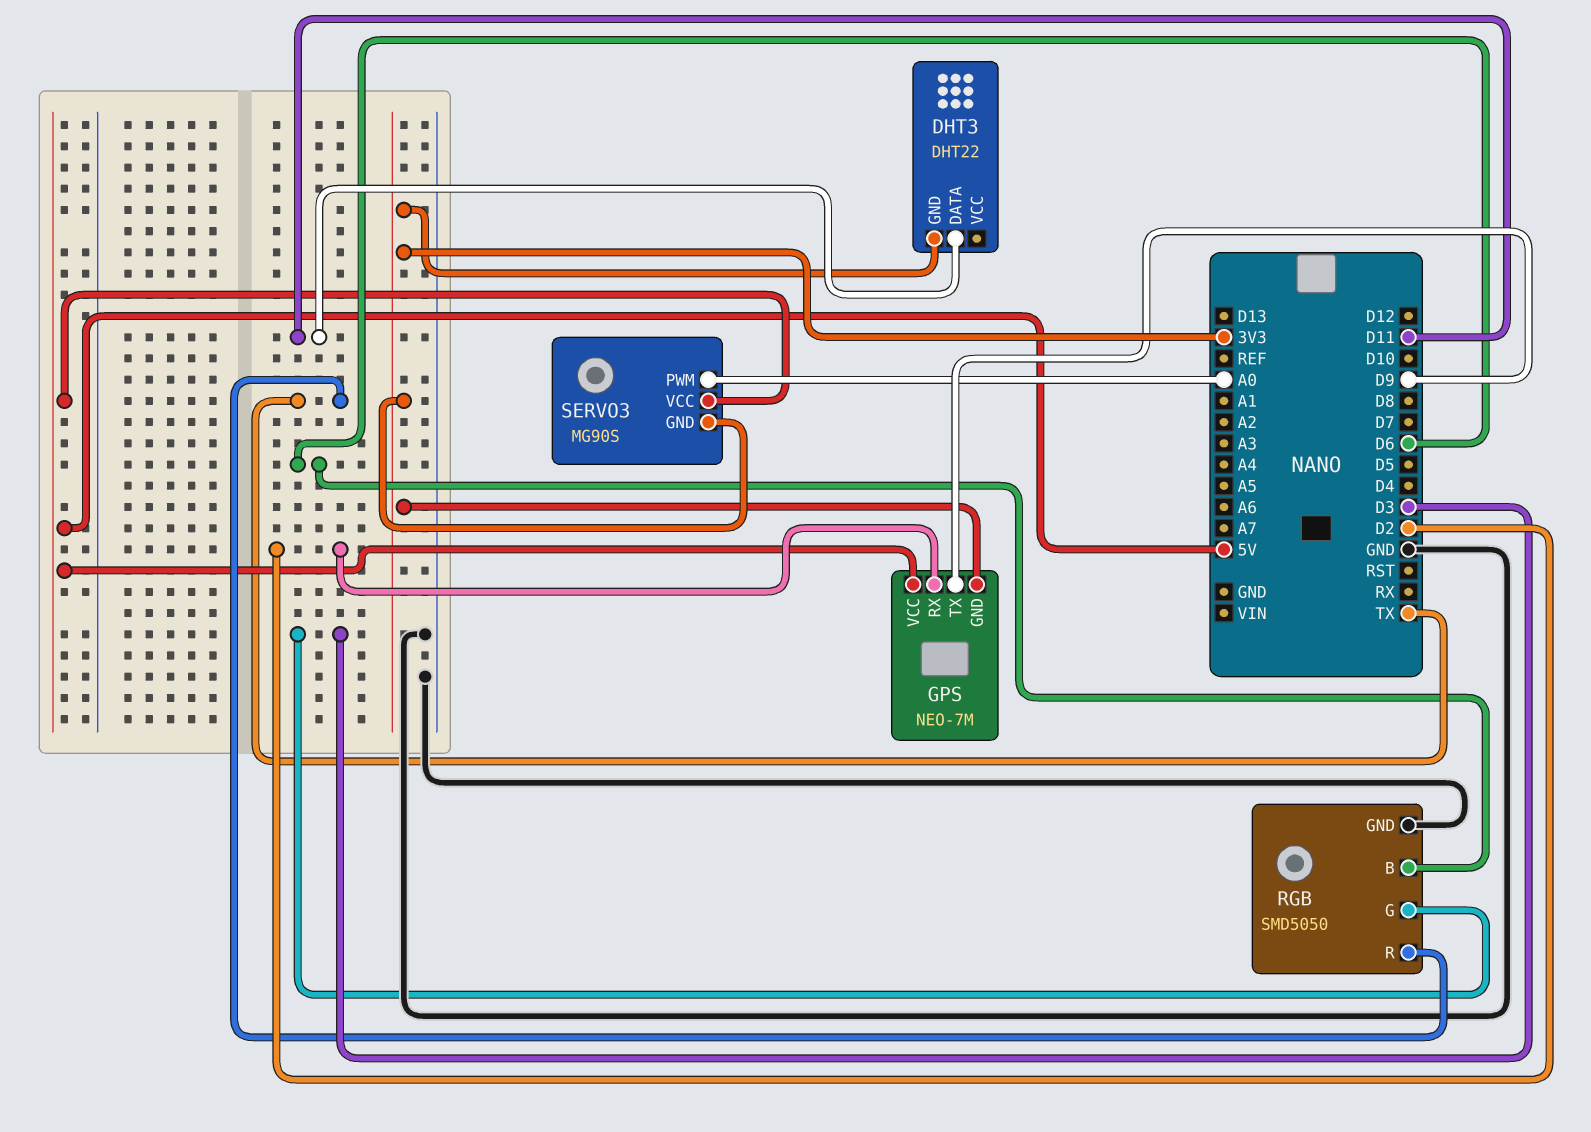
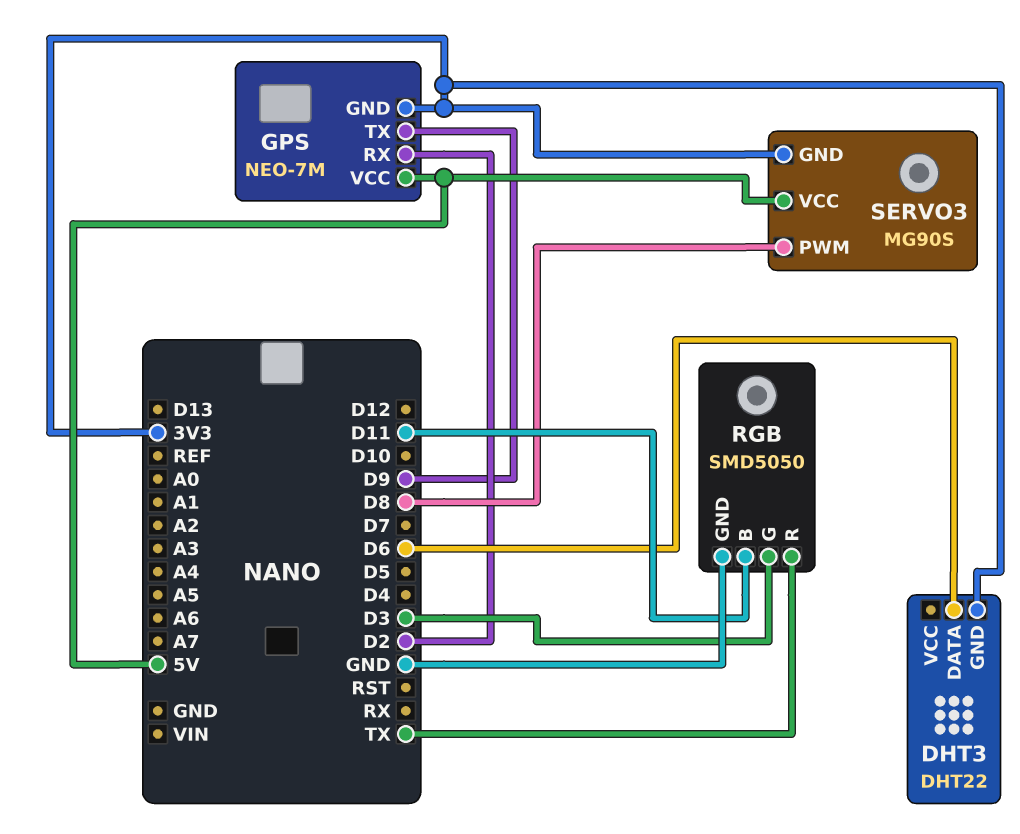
DHT3 pin DATA: D11 -> D6
RGB pin B: D6 -> D11
SERVO3 pin PWM: A0 -> D8

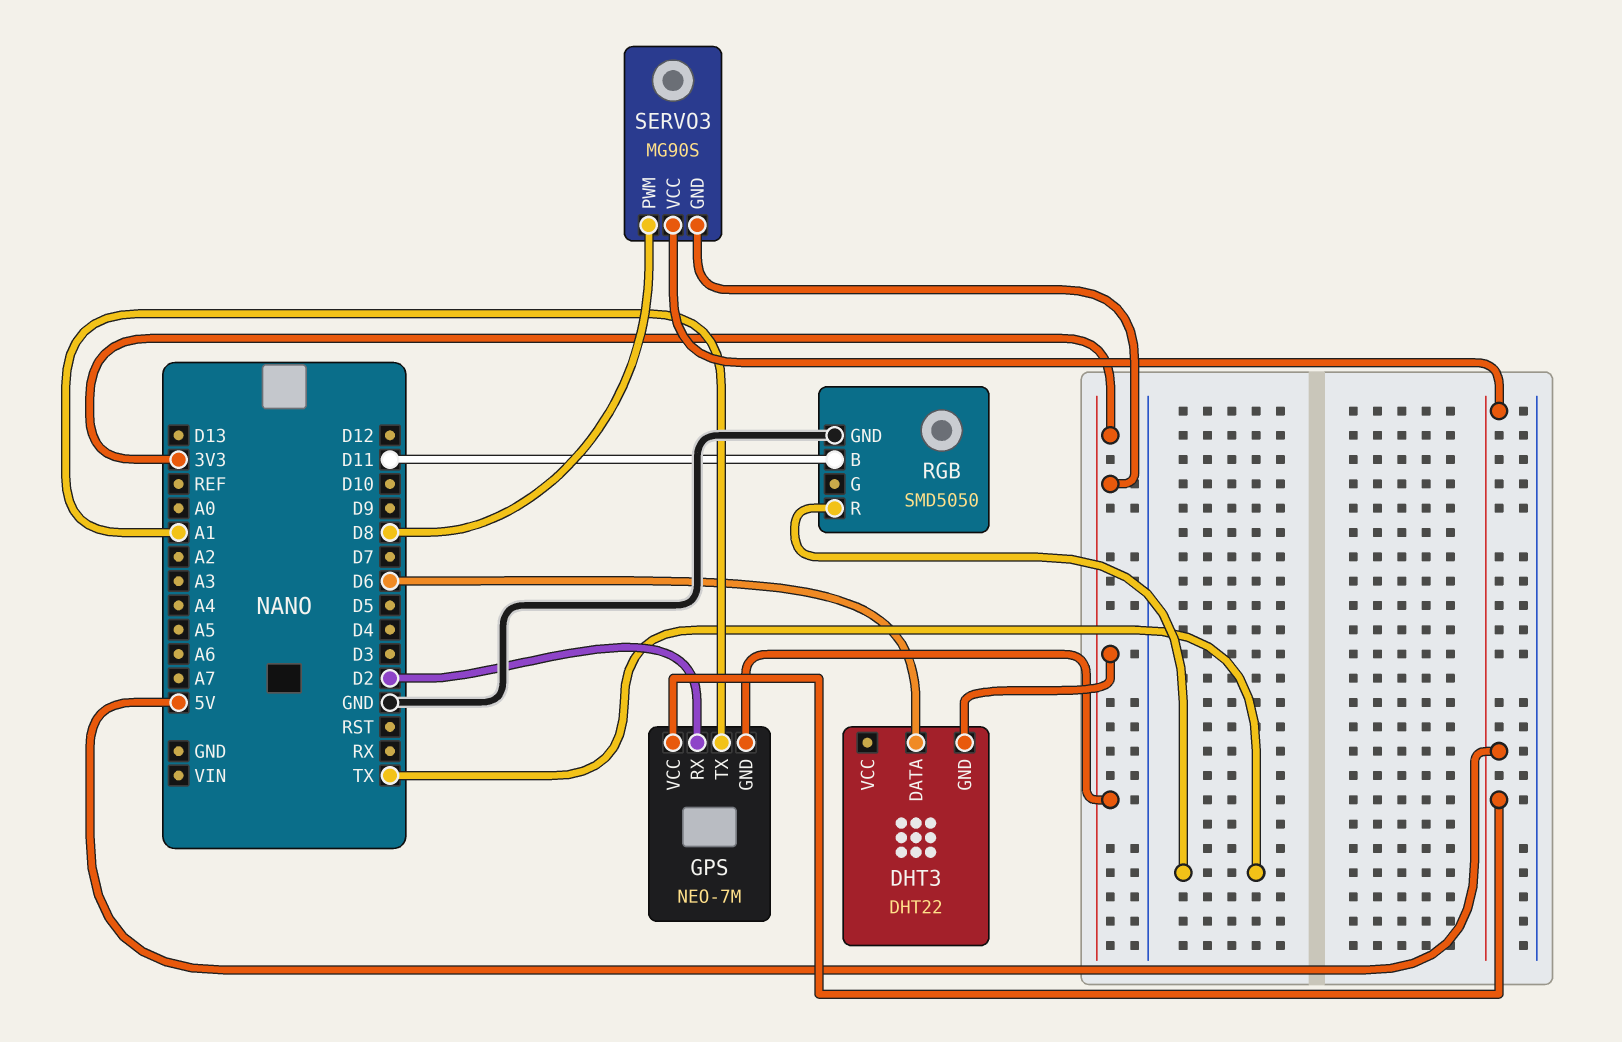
GPS pin TX: D9 -> A1
RGB pin G: D3 -> none

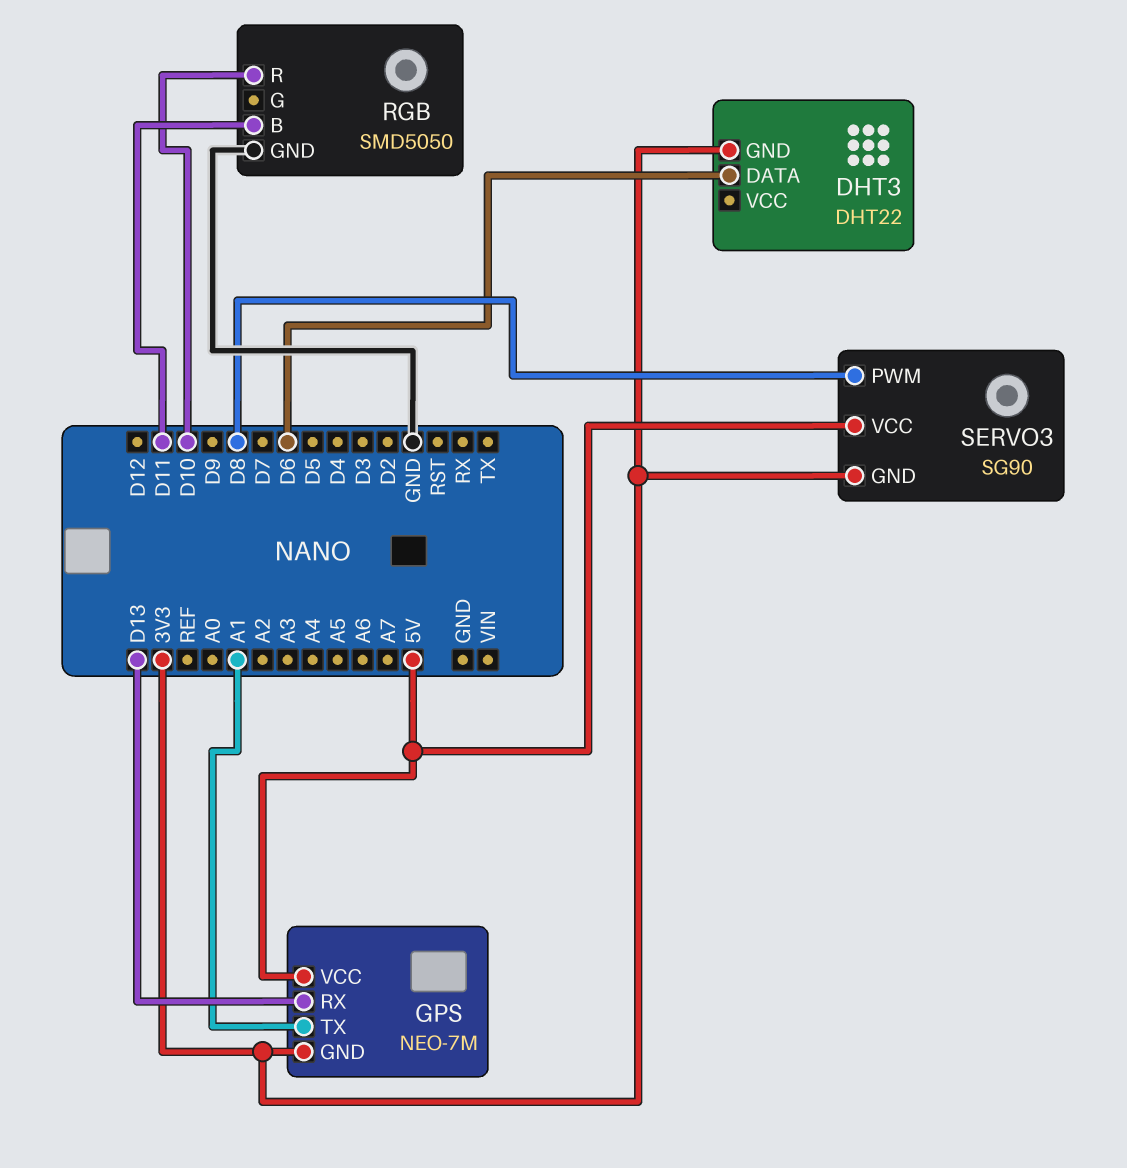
GPS pin RX: D2 -> D13
RGB pin R: TX -> D10
SERVO3: MG90S -> SG90

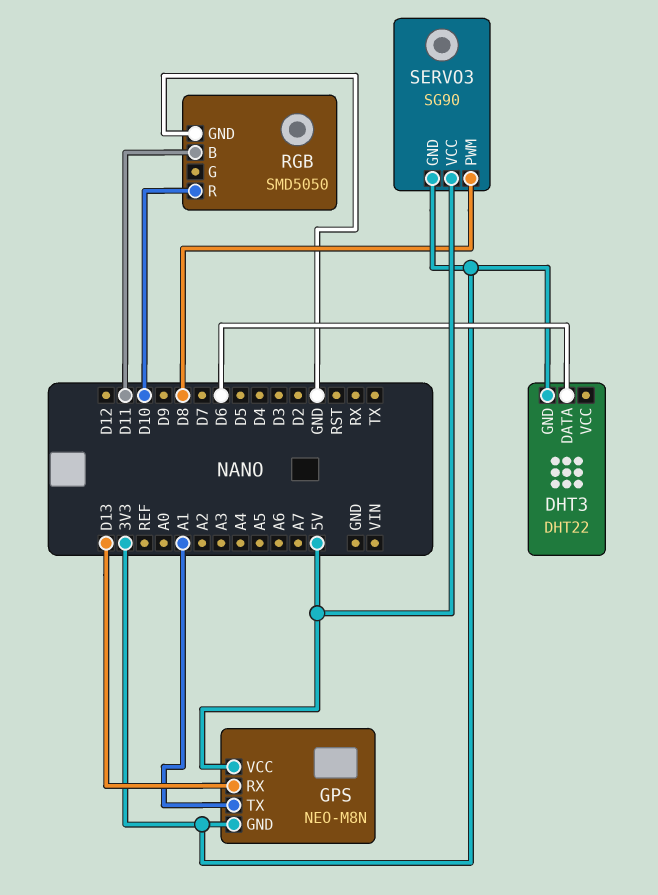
GPS: NEO-7M -> NEO-M8N

